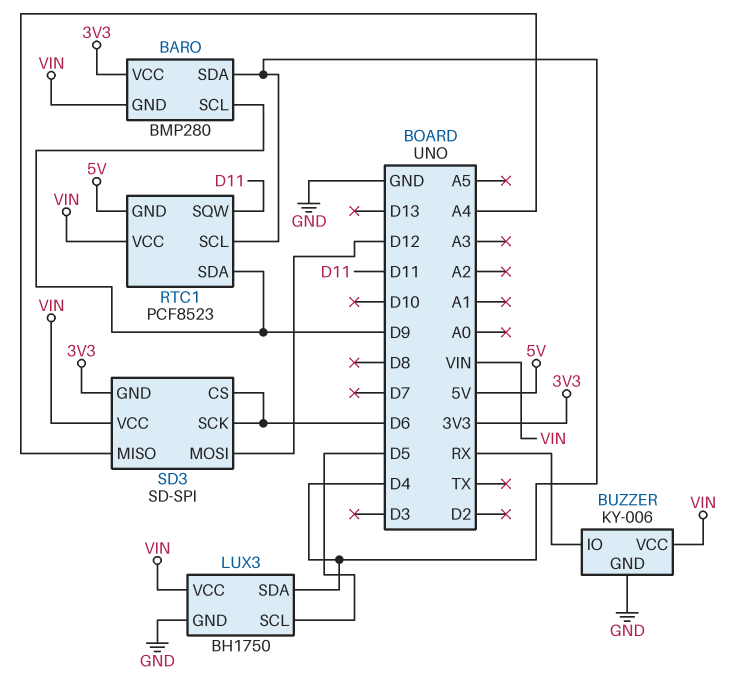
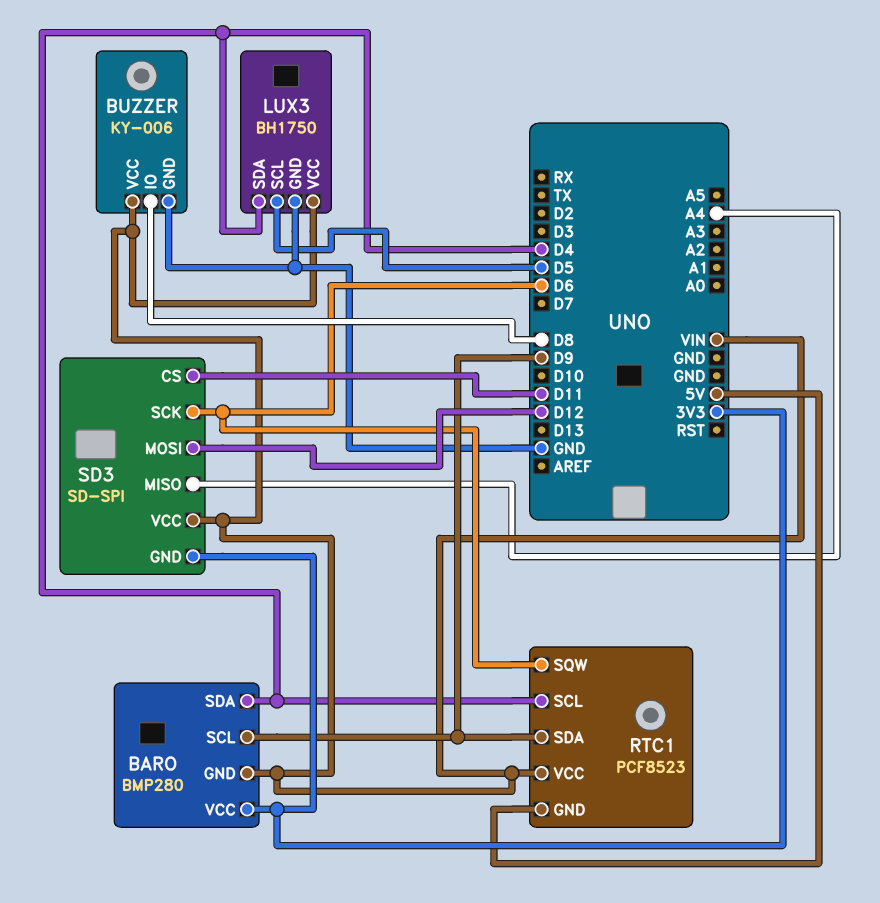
BUZZER pin IO: RX -> D8
RTC1 pin SQW: D11 -> D6
SD3 pin CS: D6 -> D11

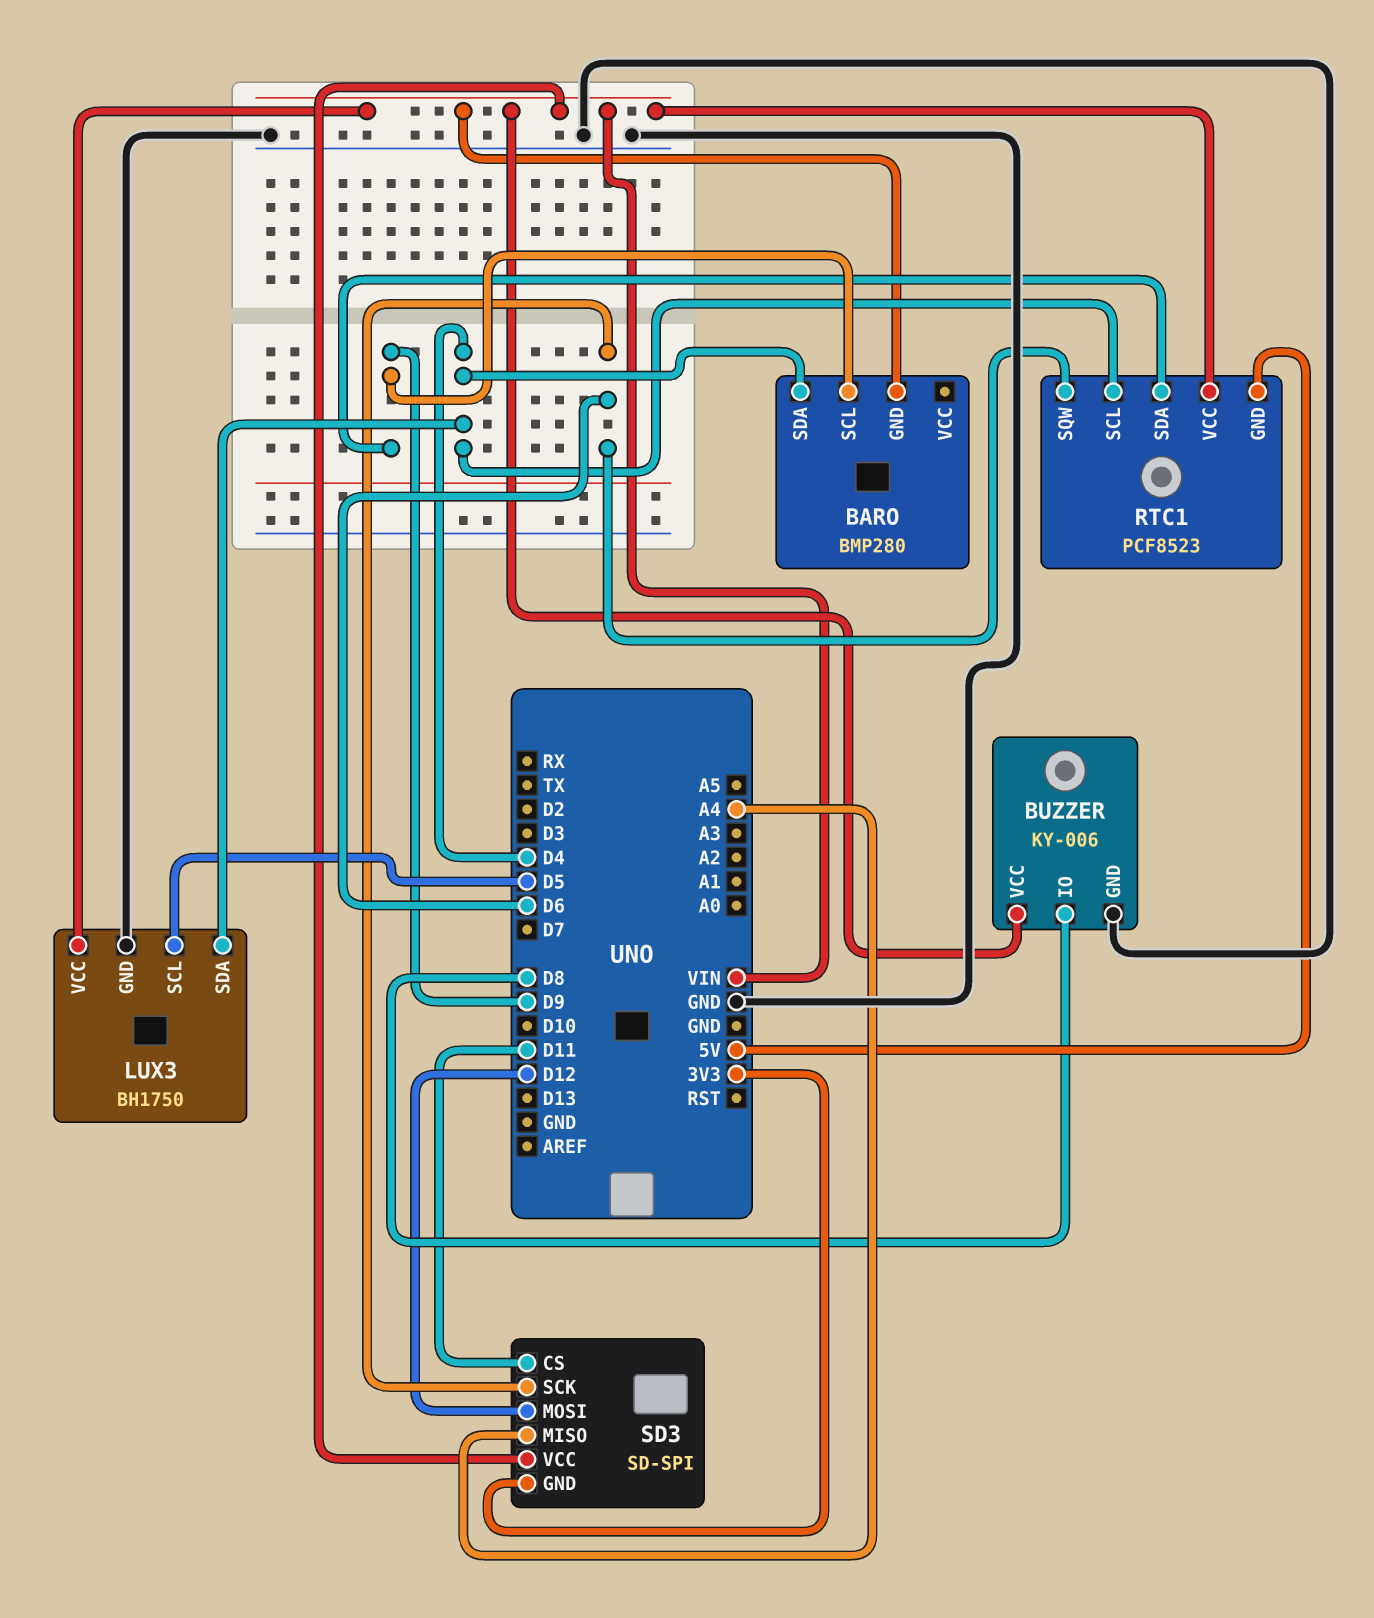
BARO pin VCC: 3V3 -> none

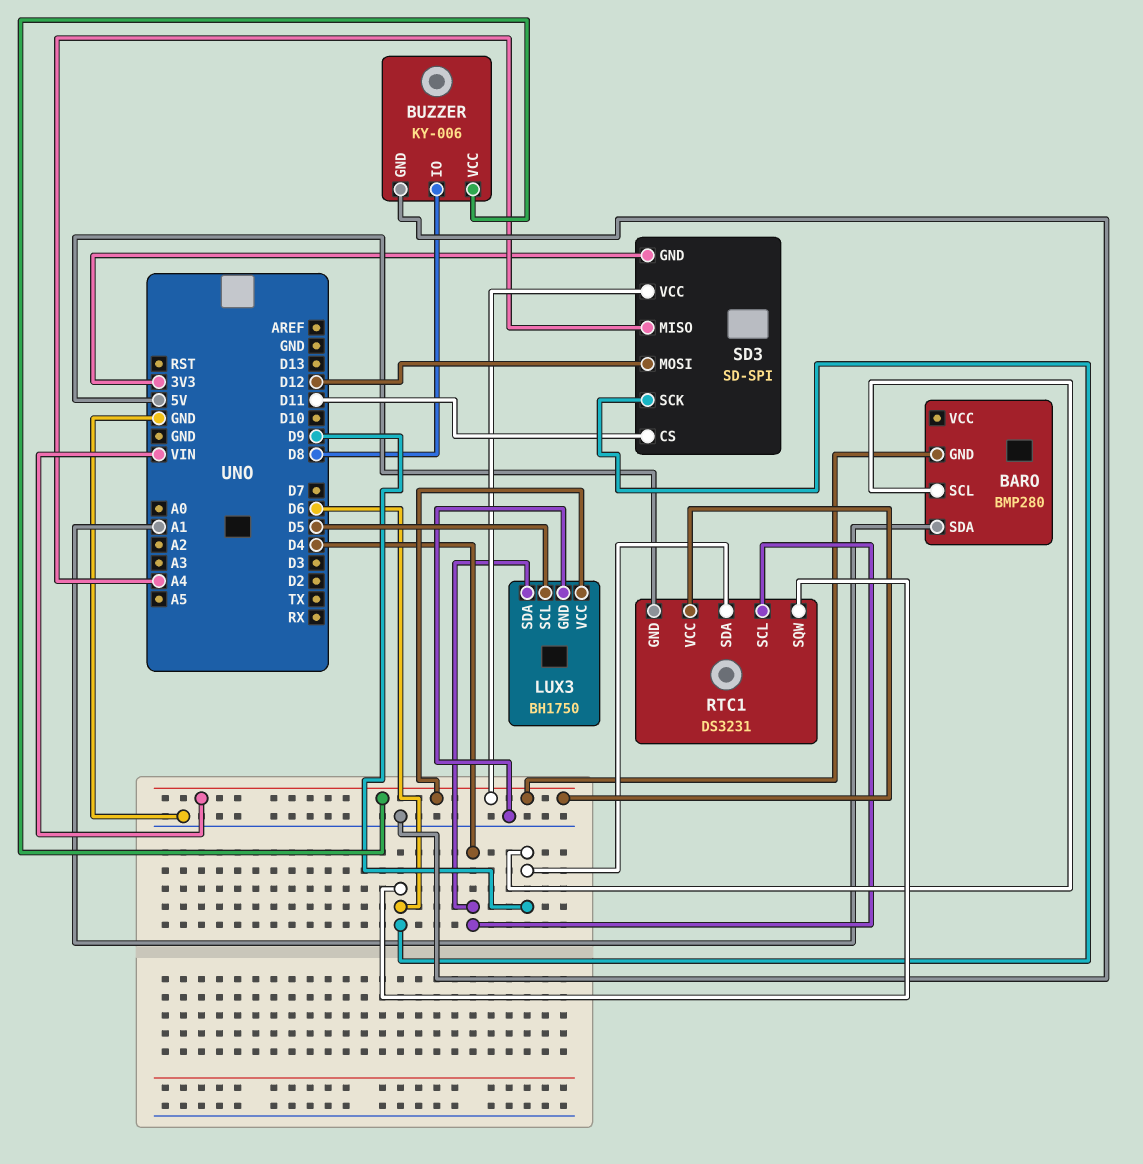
BARO pin SDA: D4 -> A1
RTC1: PCF8523 -> DS3231

